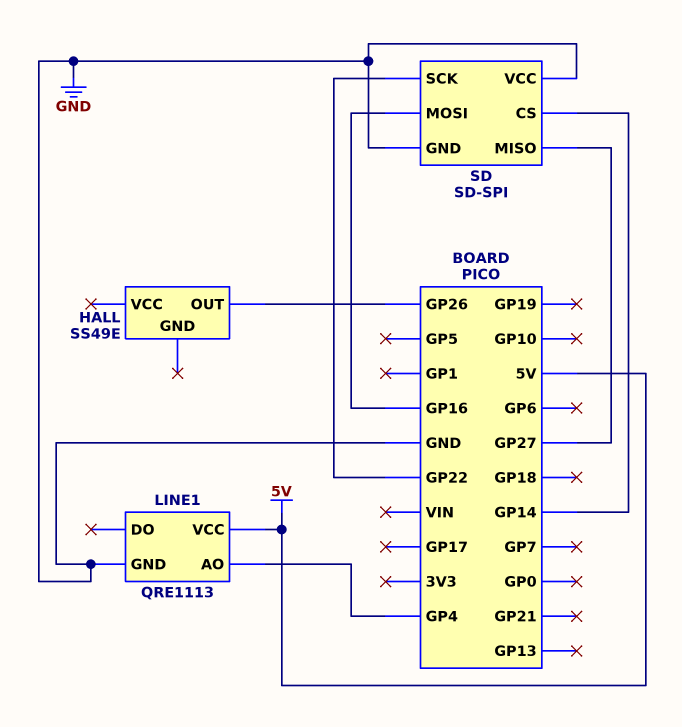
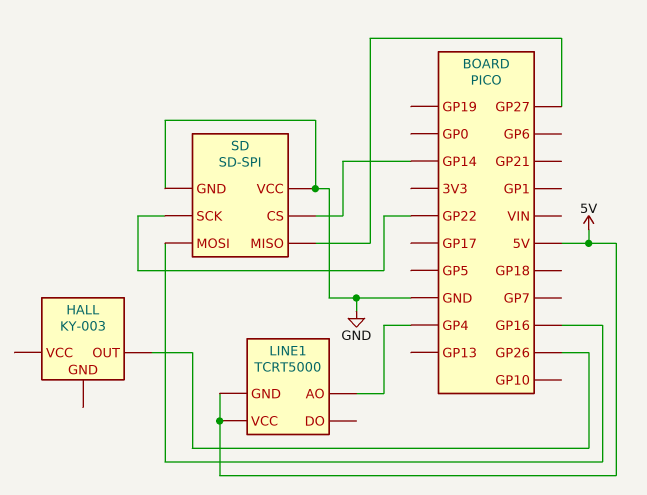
HALL: SS49E -> KY-003
LINE1: QRE1113 -> TCRT5000
LINE1 pin GND: GND -> 5V

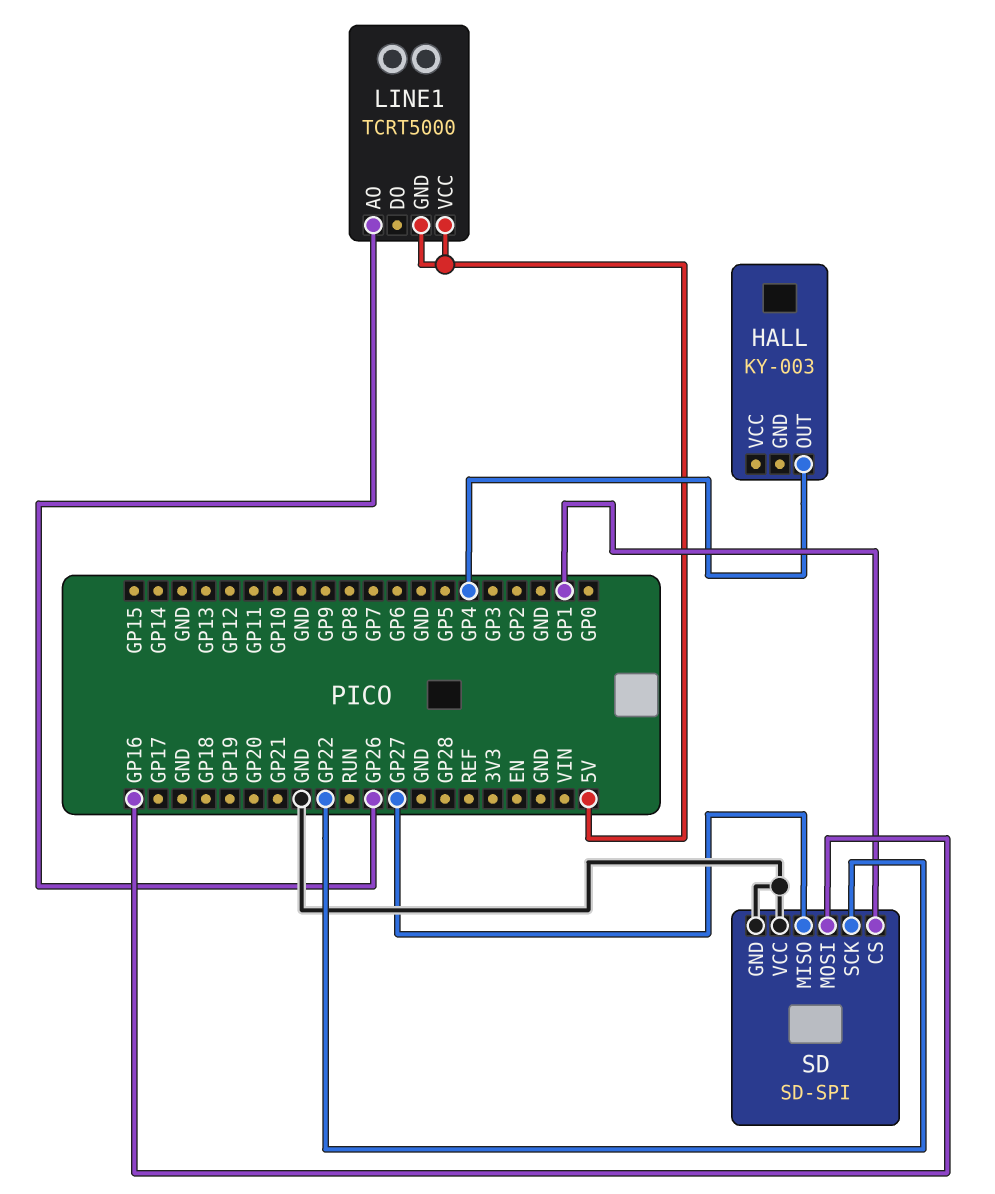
HALL pin OUT: GP26 -> GP4
LINE1 pin AO: GP4 -> GP26
SD pin CS: GP14 -> GP1

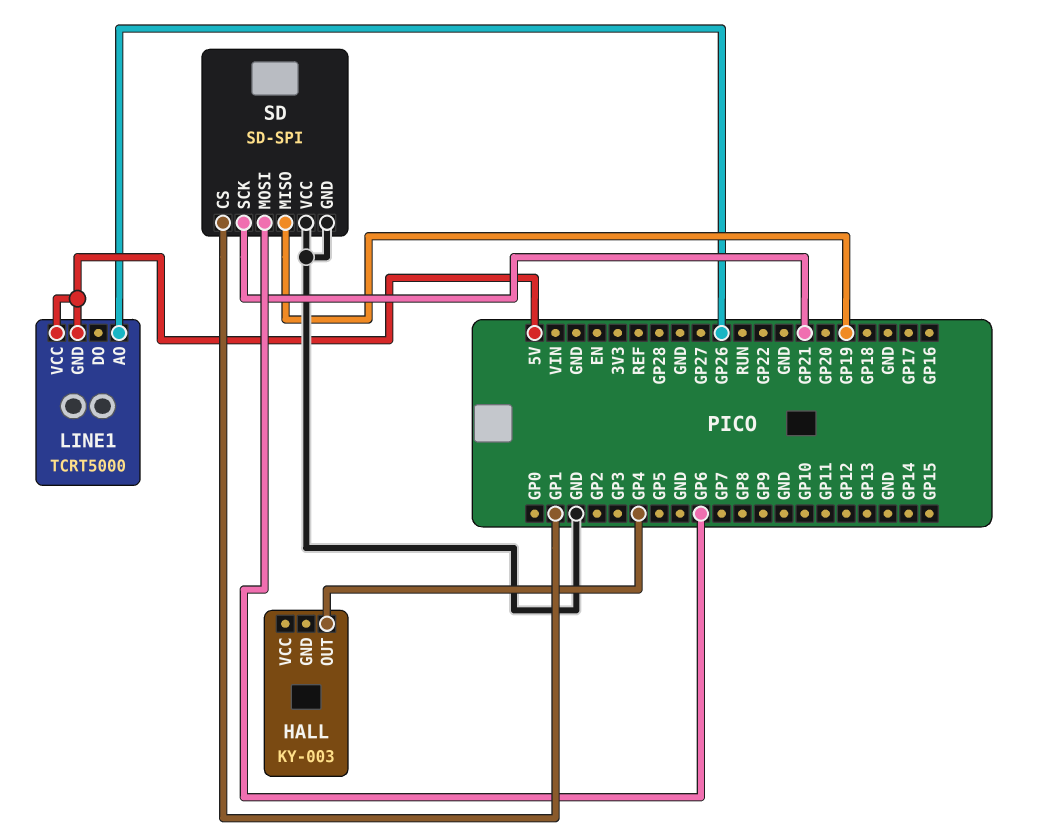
SD pin MISO: GP27 -> GP19
SD pin MOSI: GP16 -> GP6
SD pin SCK: GP22 -> GP21

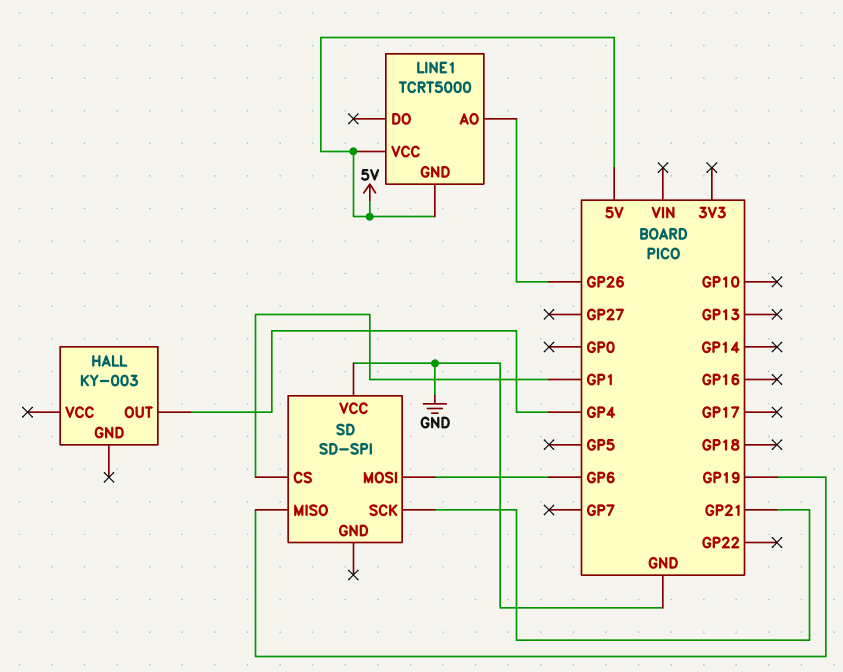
SD pin GND: GND -> none

